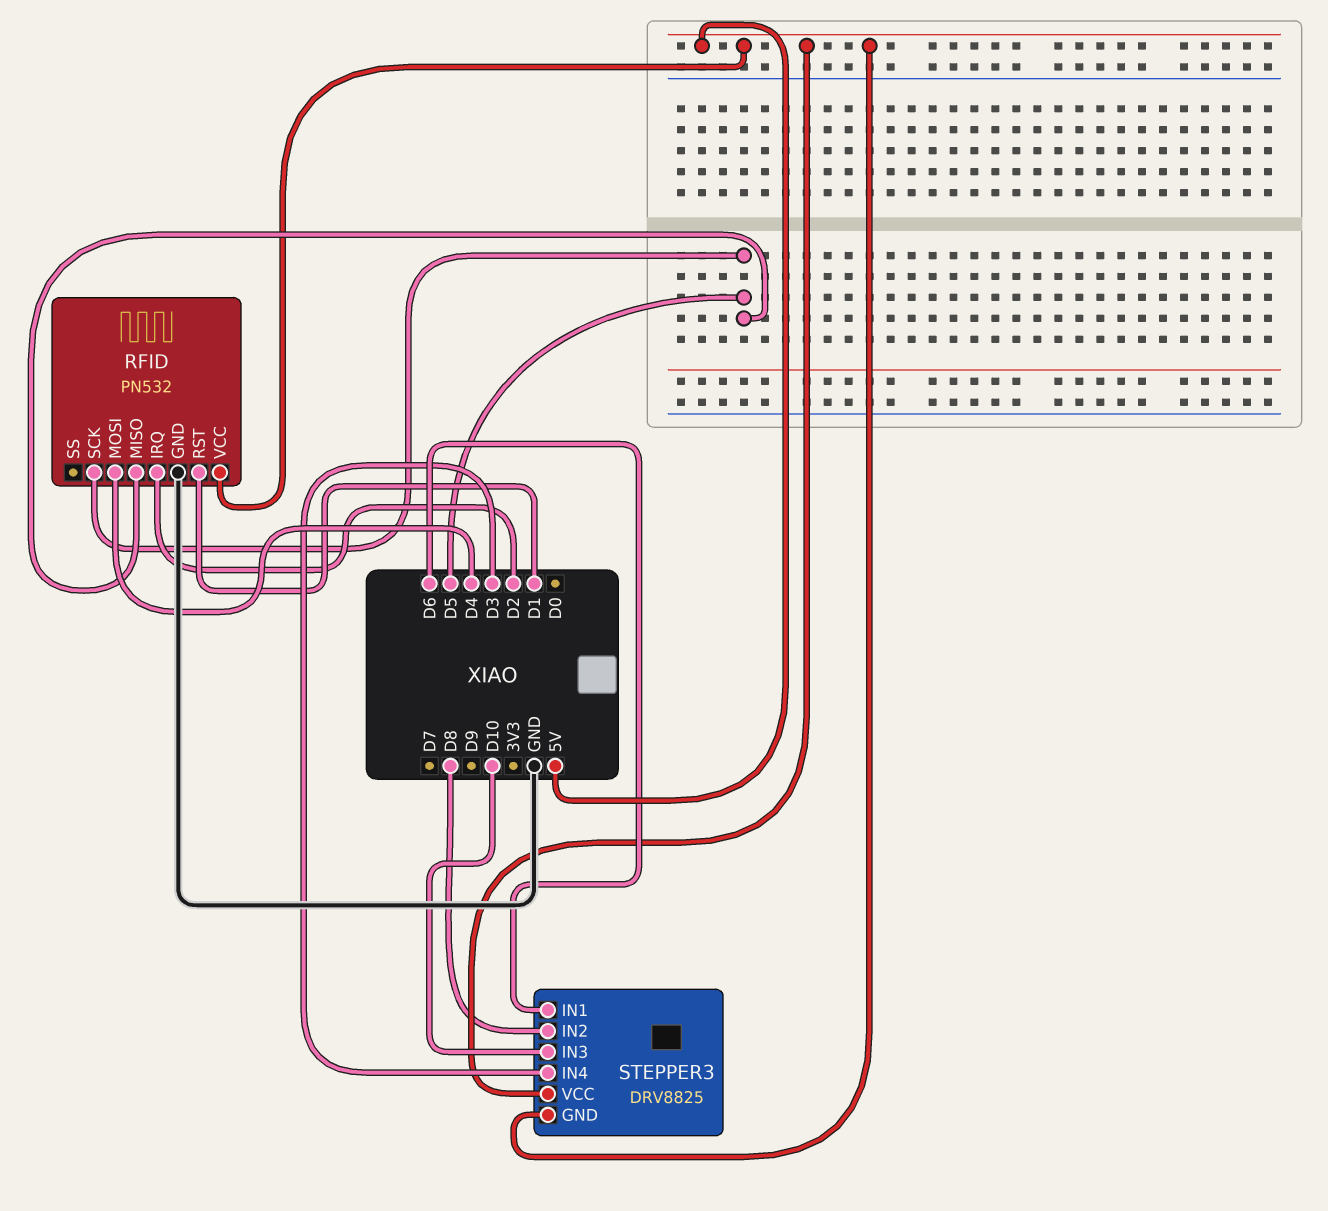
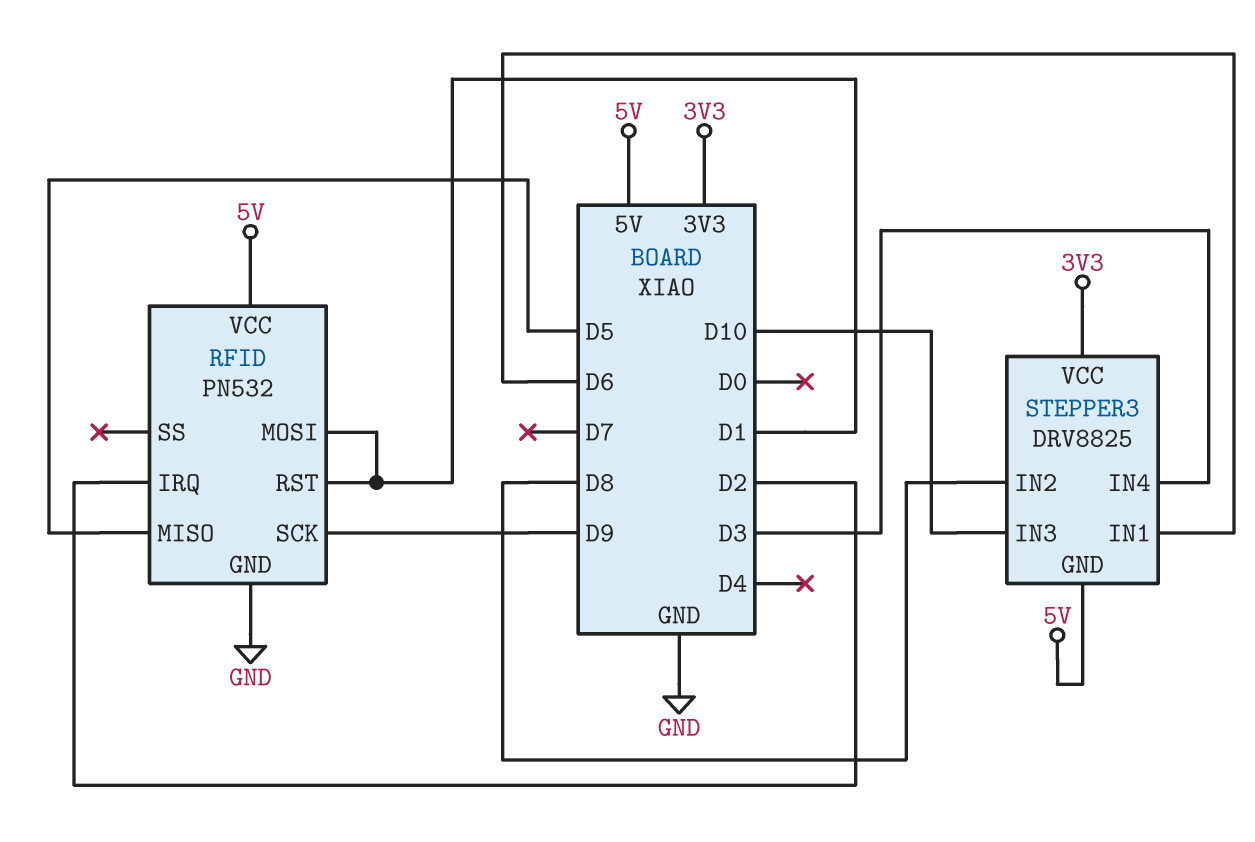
RFID pin MOSI: D4 -> D1
RFID pin SCK: D5 -> D9
STEPPER3 pin VCC: 5V -> 3V3

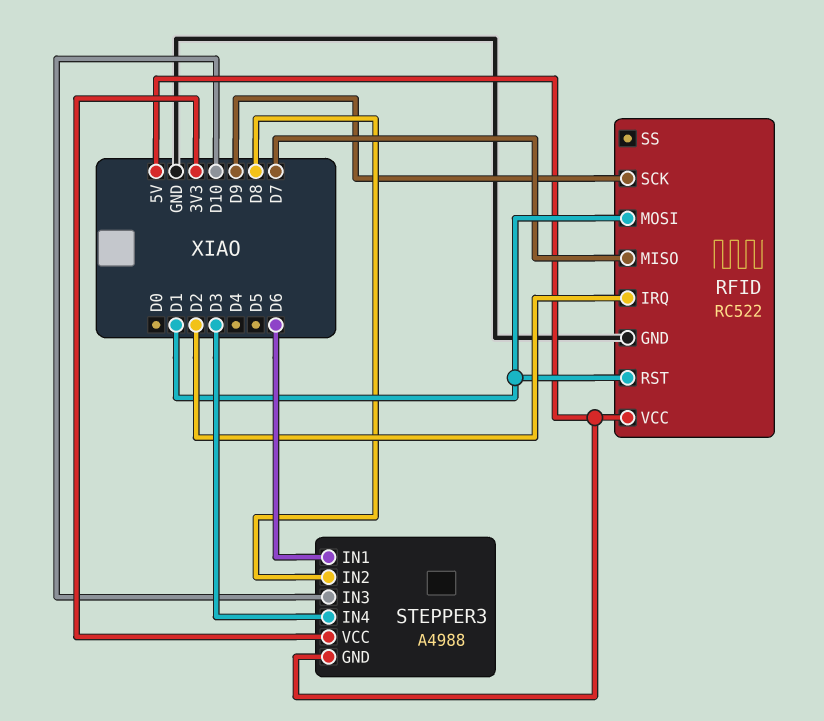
RFID: PN532 -> RC522
RFID pin MISO: D5 -> D7
STEPPER3: DRV8825 -> A4988

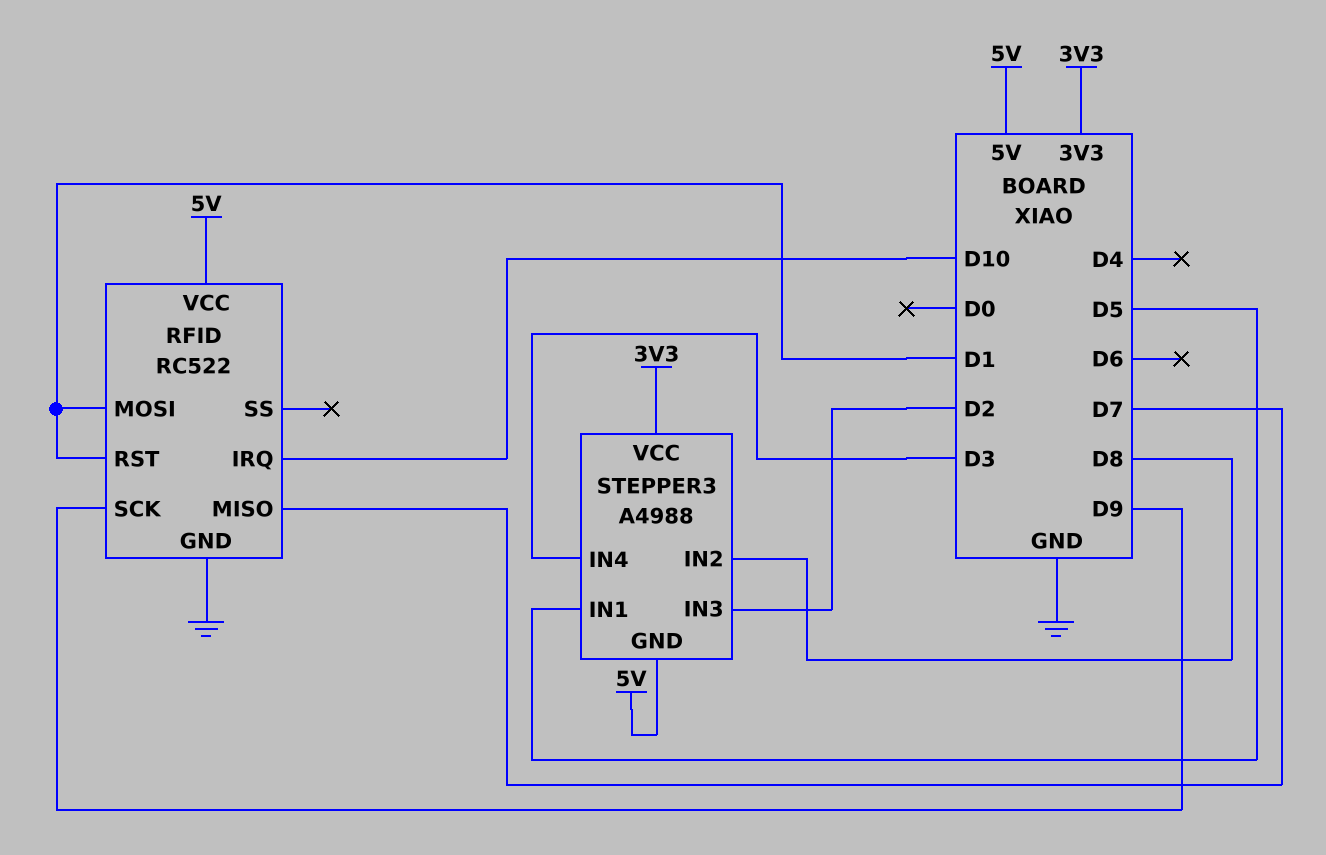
RFID pin IRQ: D2 -> D10
STEPPER3 pin IN1: D6 -> D5
STEPPER3 pin IN3: D10 -> D2

